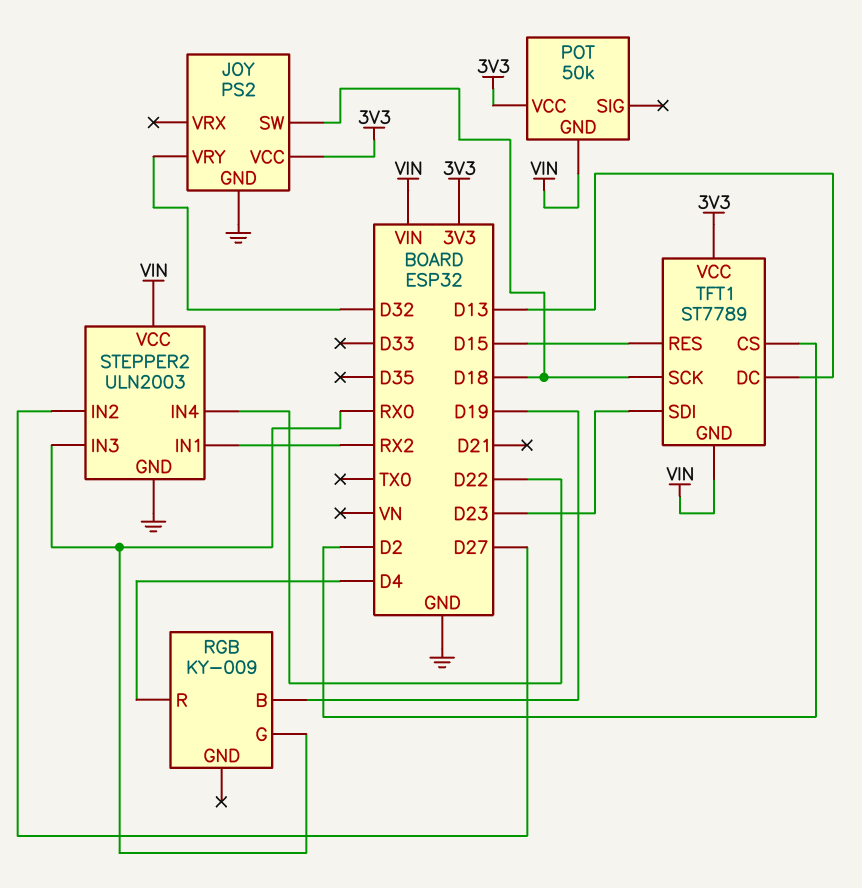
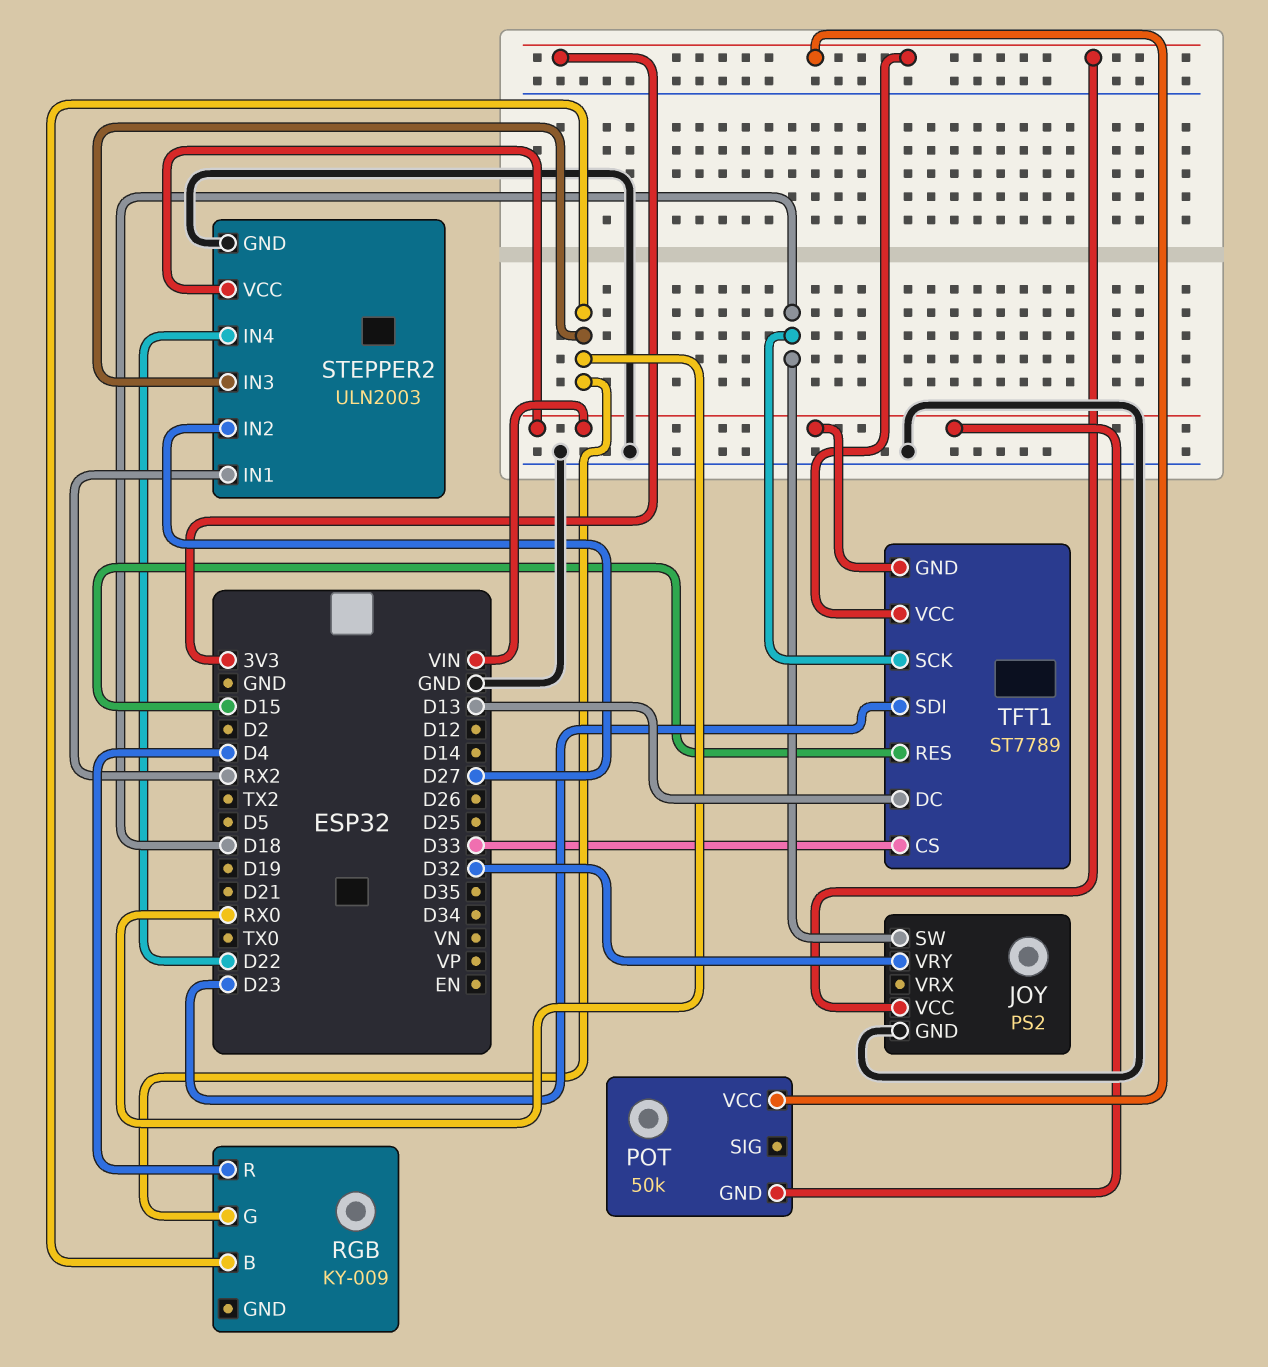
RGB pin B: D19 -> RX0
TFT1 pin CS: D2 -> D33

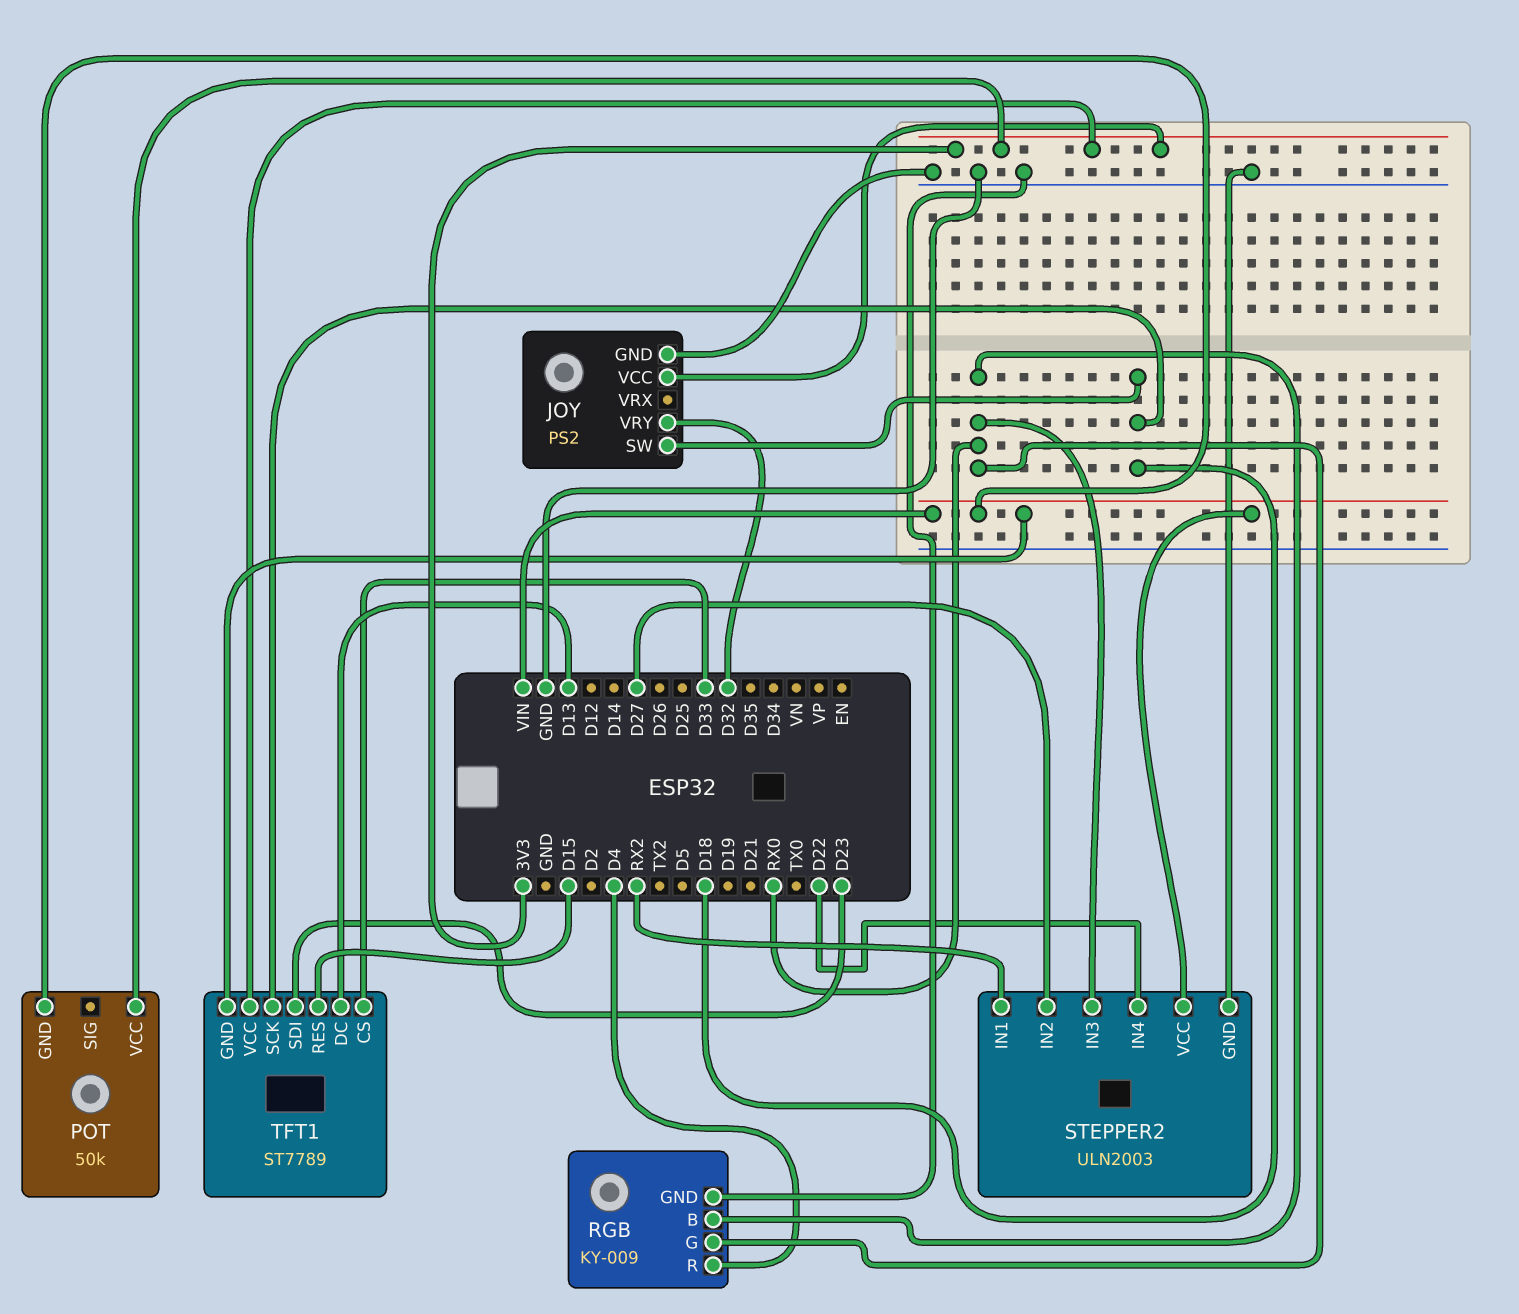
RGB pin GND: none -> GND

